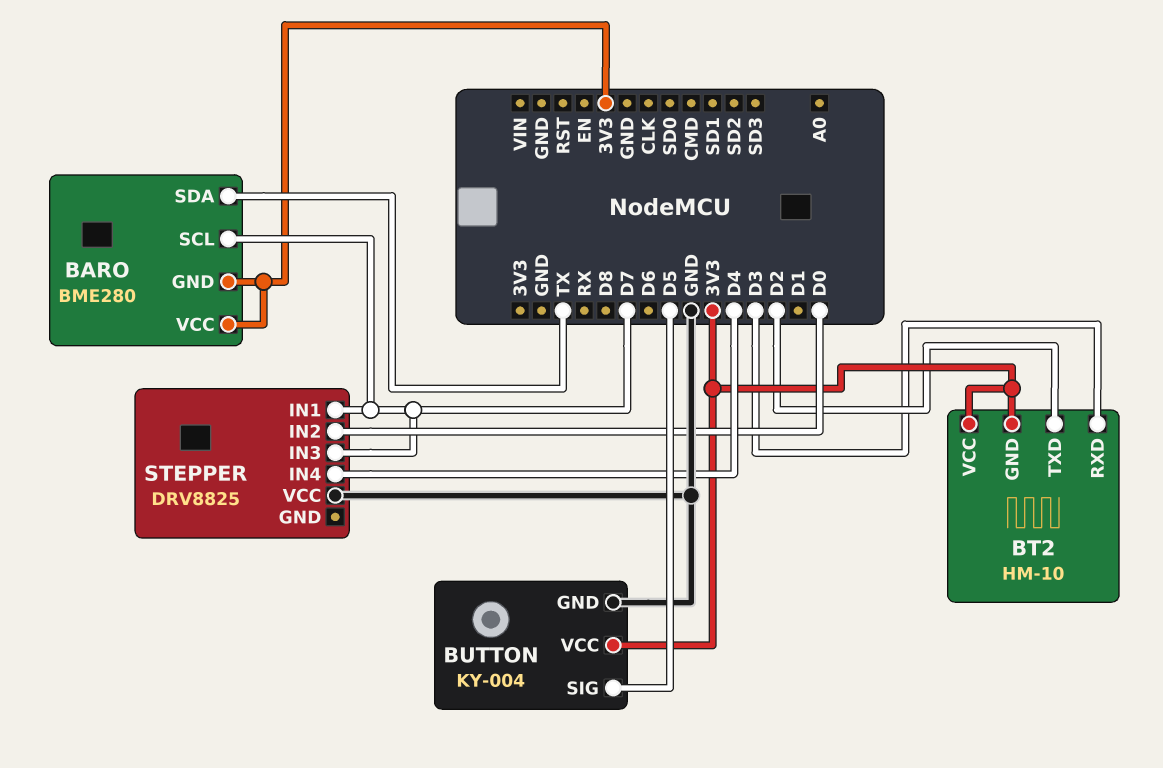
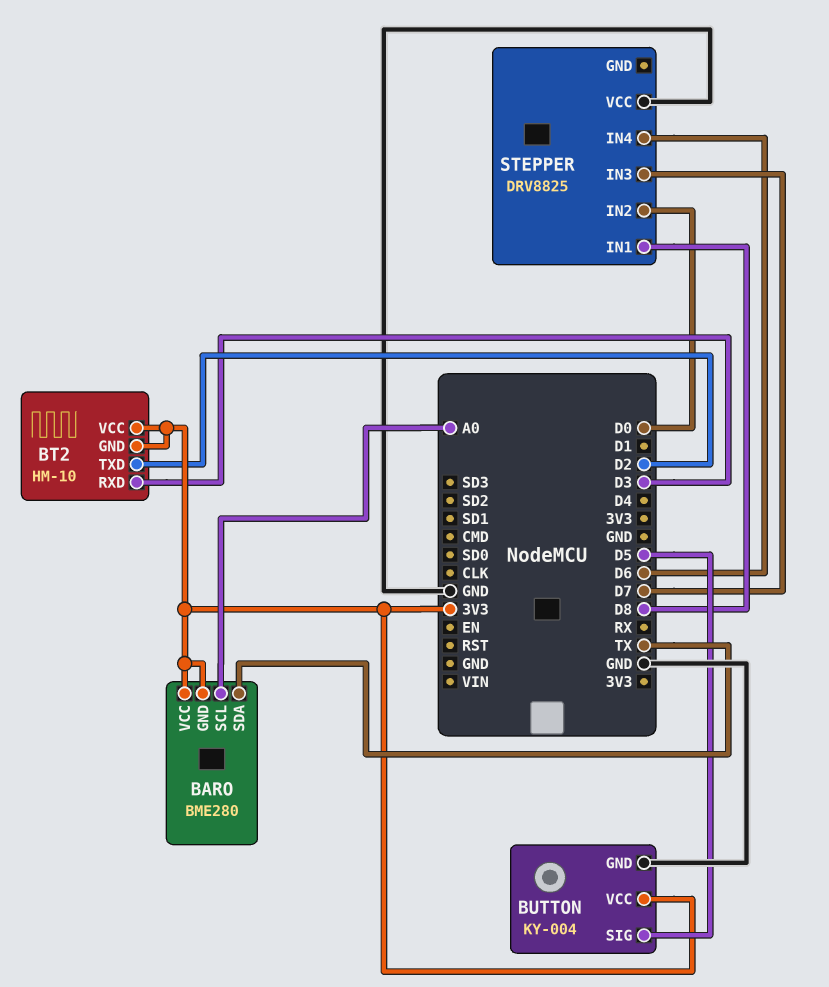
BARO pin SCL: D7 -> A0
STEPPER pin IN1: D7 -> D8
STEPPER pin IN4: D4 -> D6

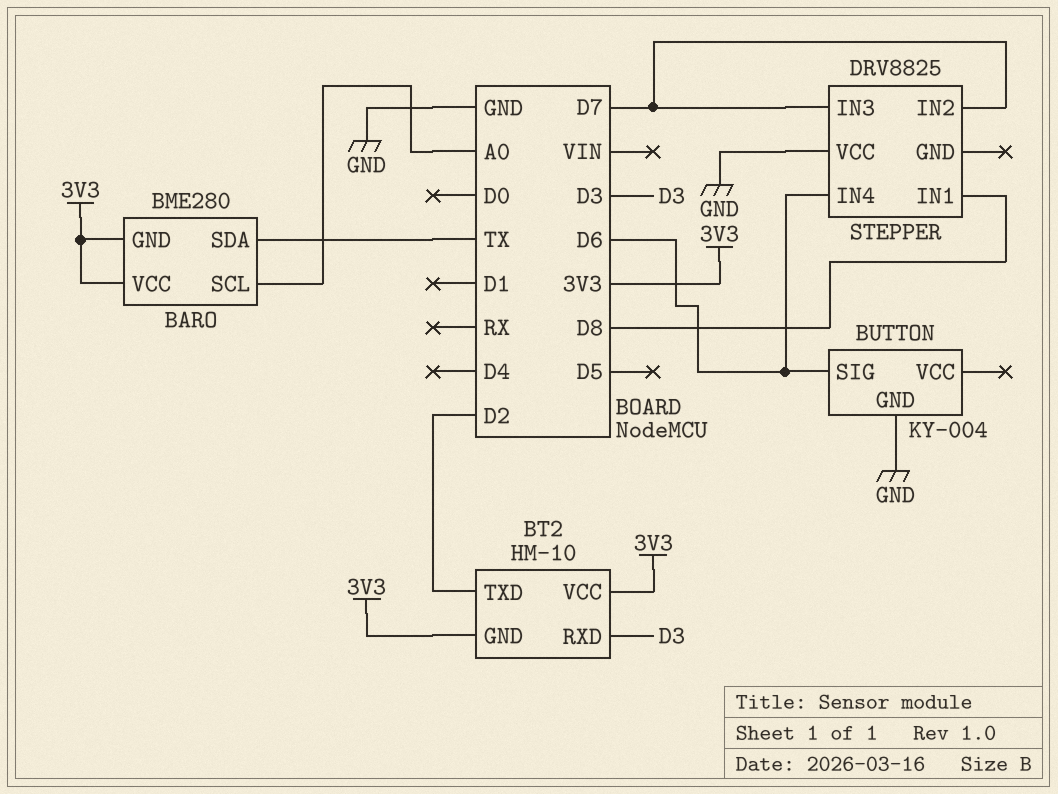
BUTTON pin SIG: D5 -> D6
BUTTON pin VCC: 3V3 -> none
STEPPER pin IN2: D0 -> D7

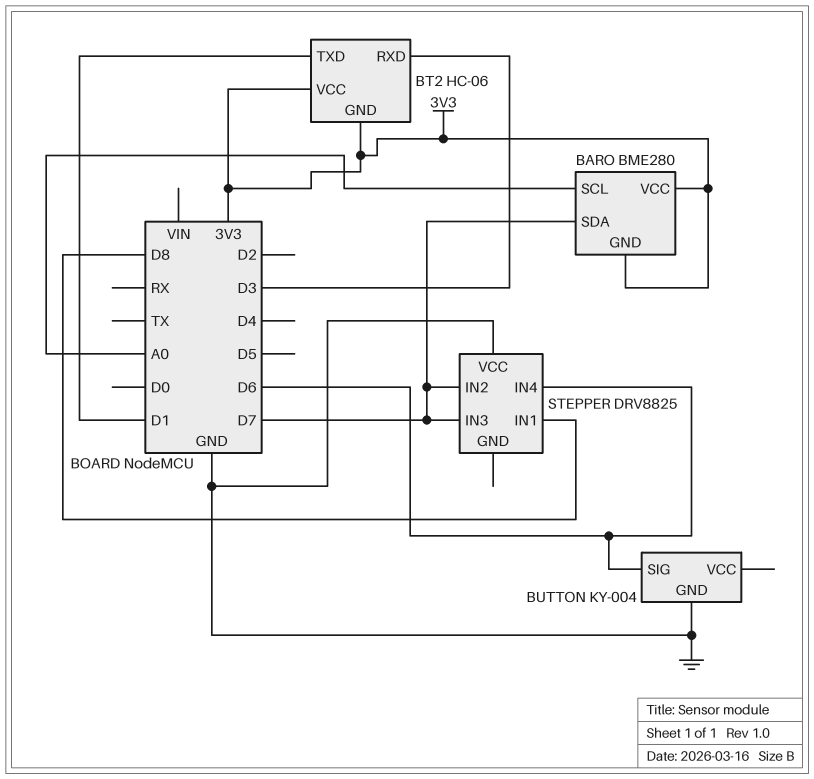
BARO pin SDA: TX -> D7
BT2: HM-10 -> HC-06
BT2 pin TXD: D2 -> D1

